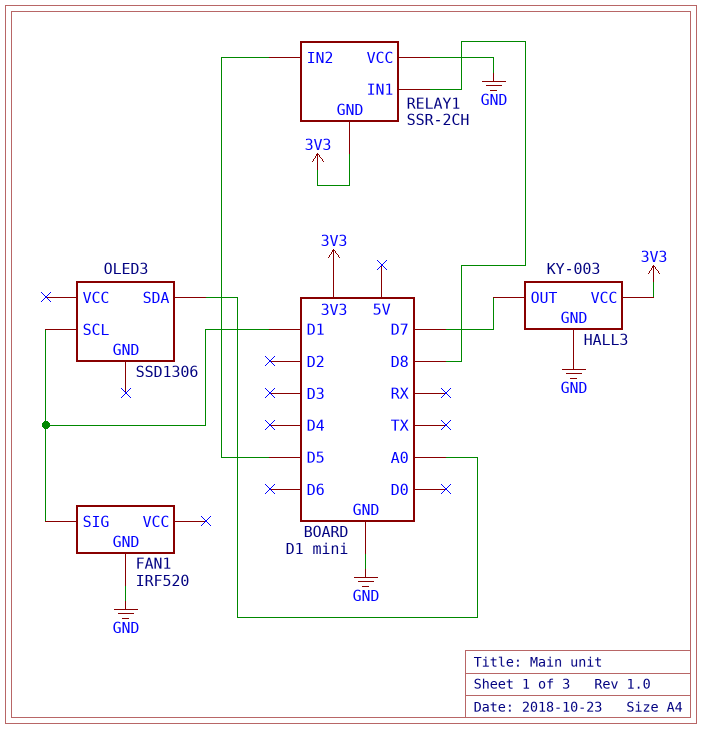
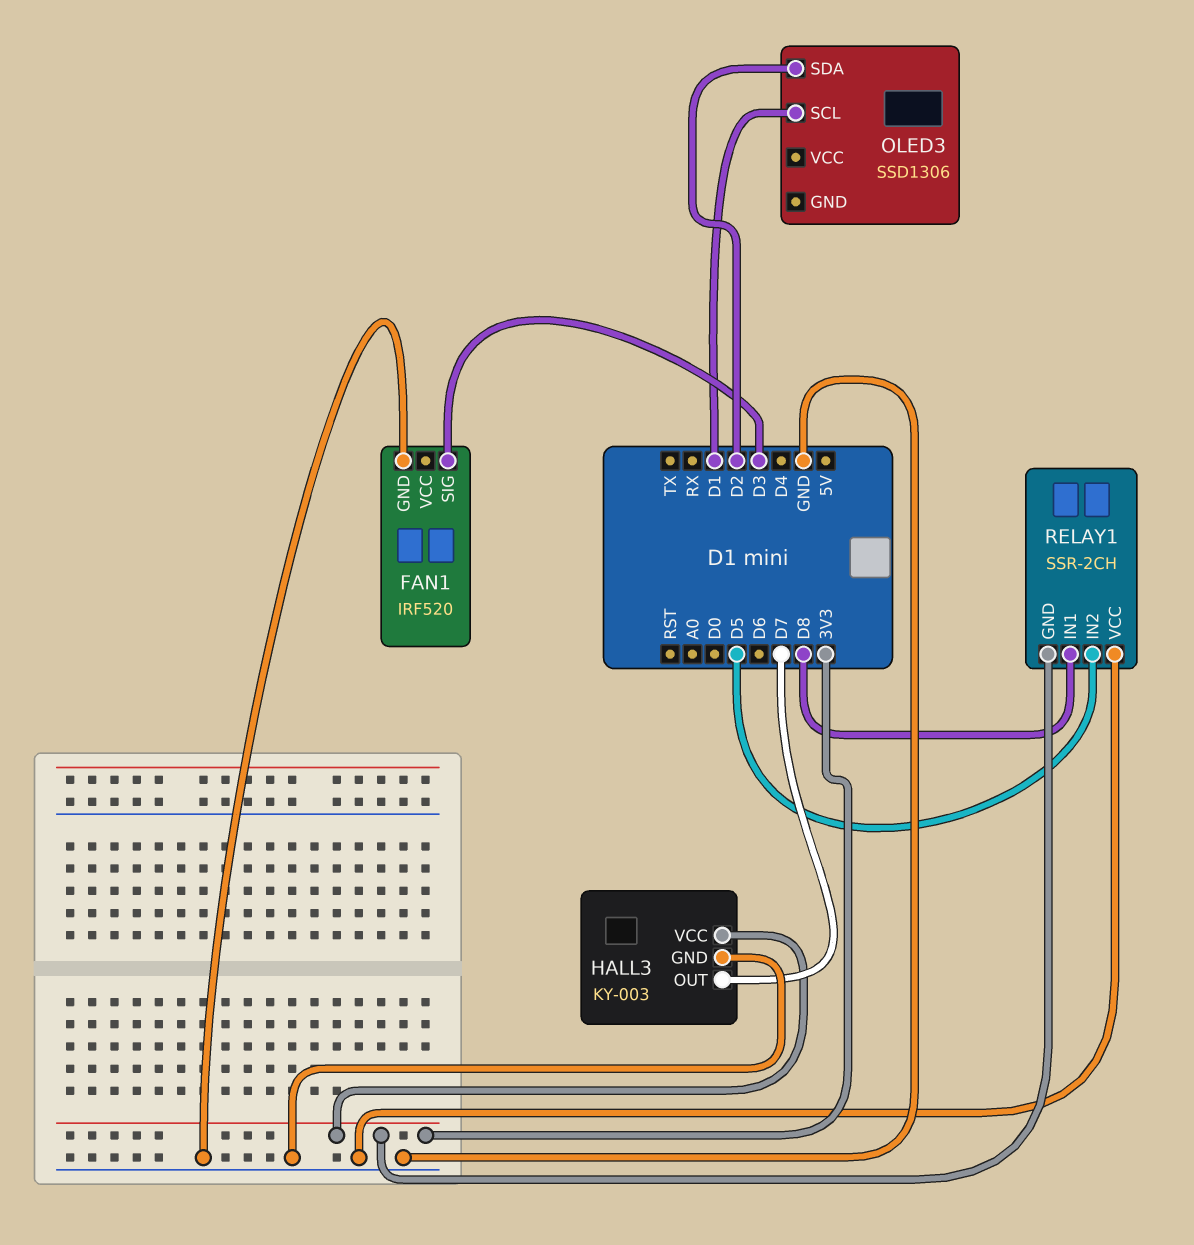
FAN1 pin SIG: D1 -> D3
OLED3 pin SDA: A0 -> D2

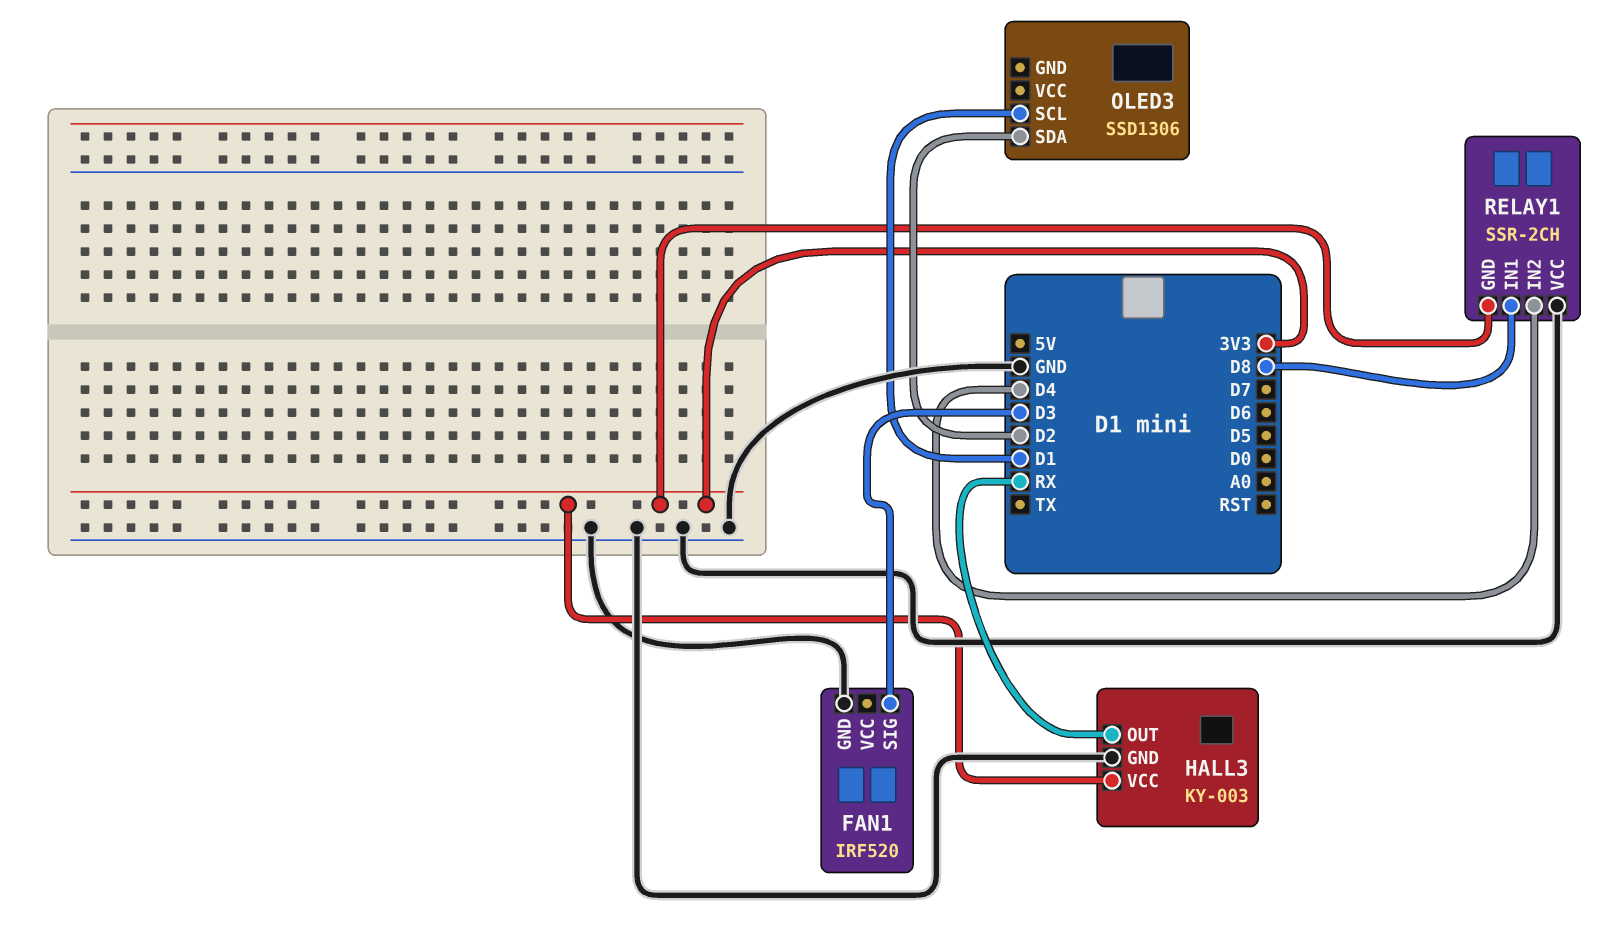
HALL3 pin OUT: D7 -> RX
RELAY1 pin IN2: D5 -> D4

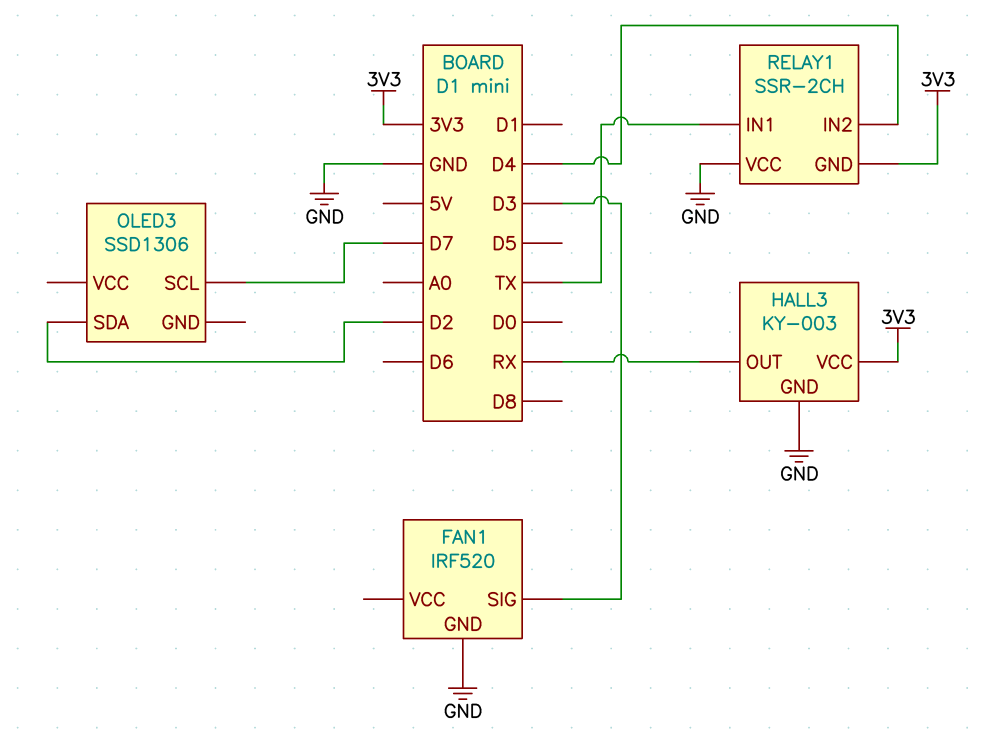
OLED3 pin SCL: D1 -> D7
RELAY1 pin IN1: D8 -> TX

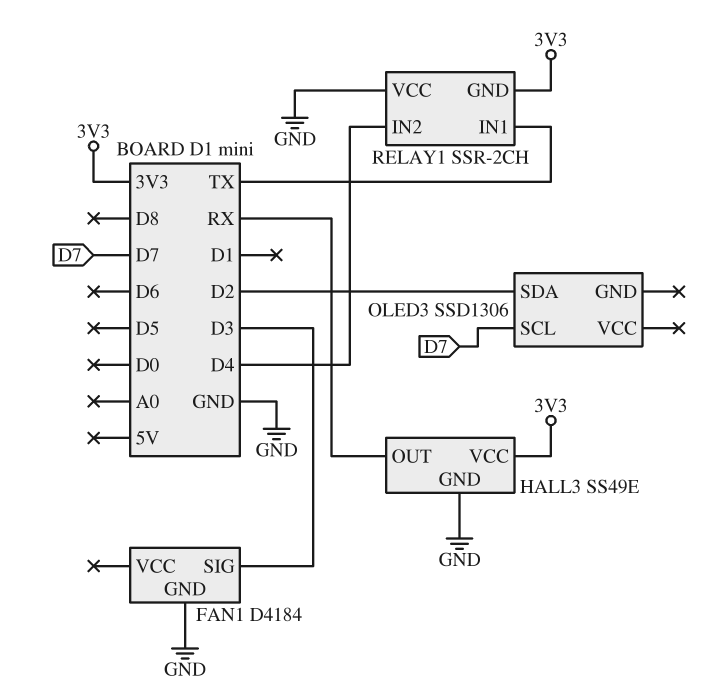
FAN1: IRF520 -> D4184
HALL3: KY-003 -> SS49E

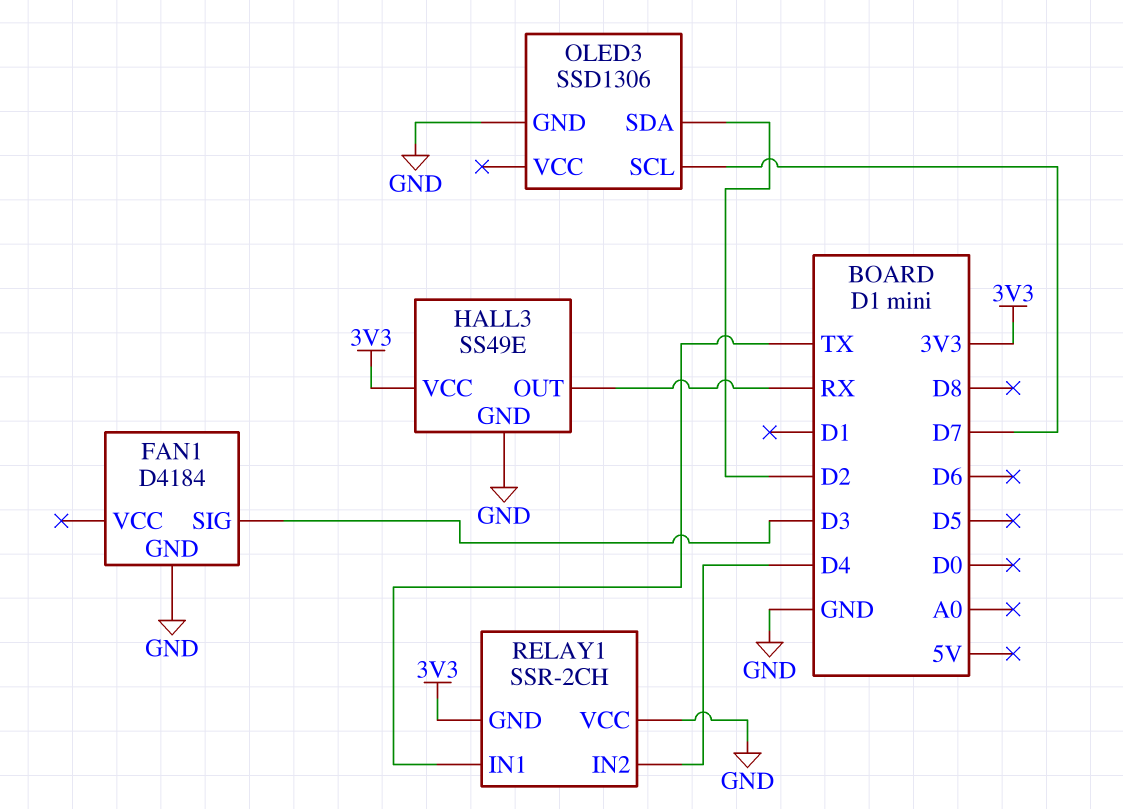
OLED3 pin GND: none -> GND

